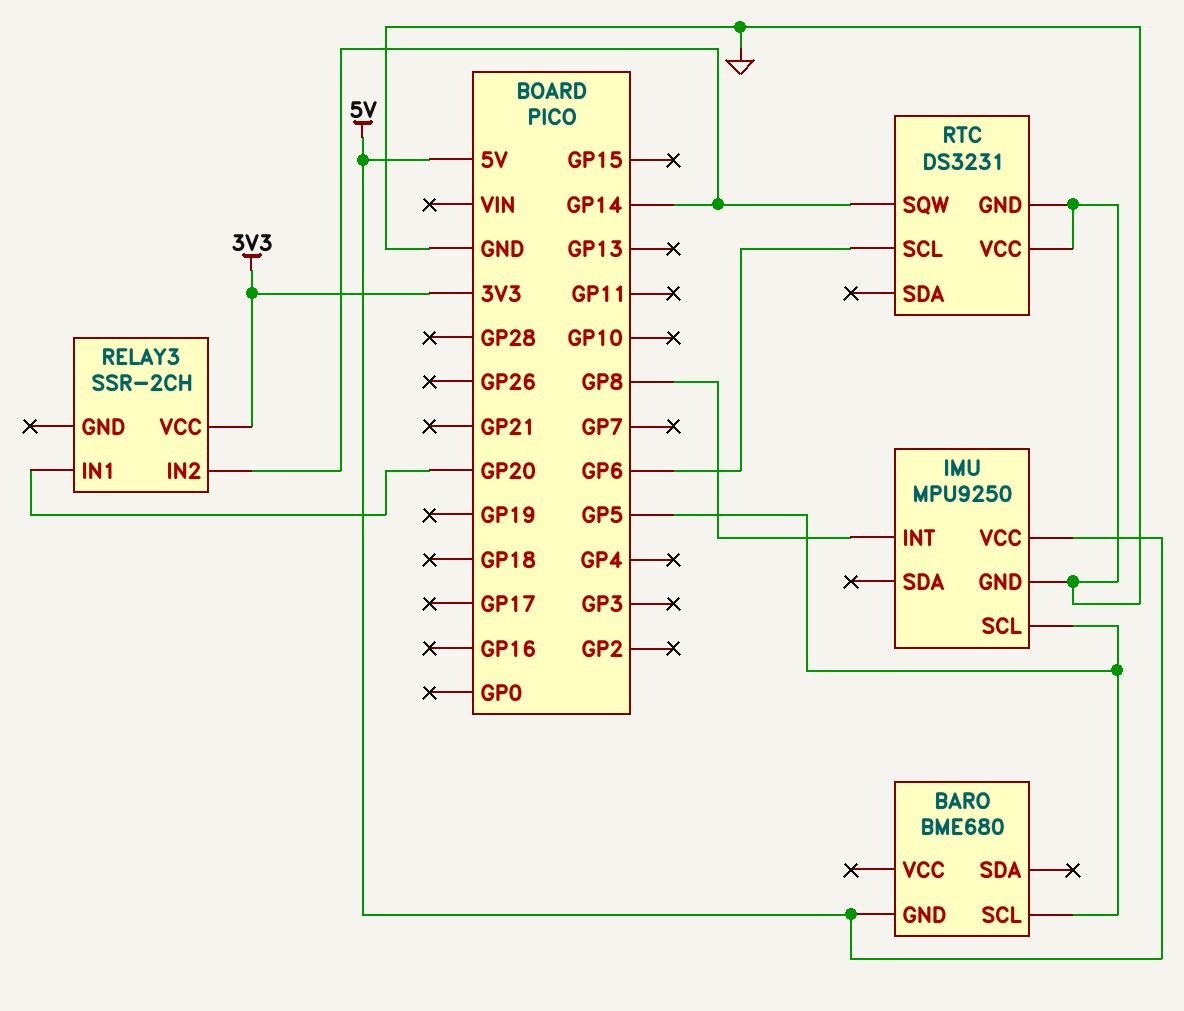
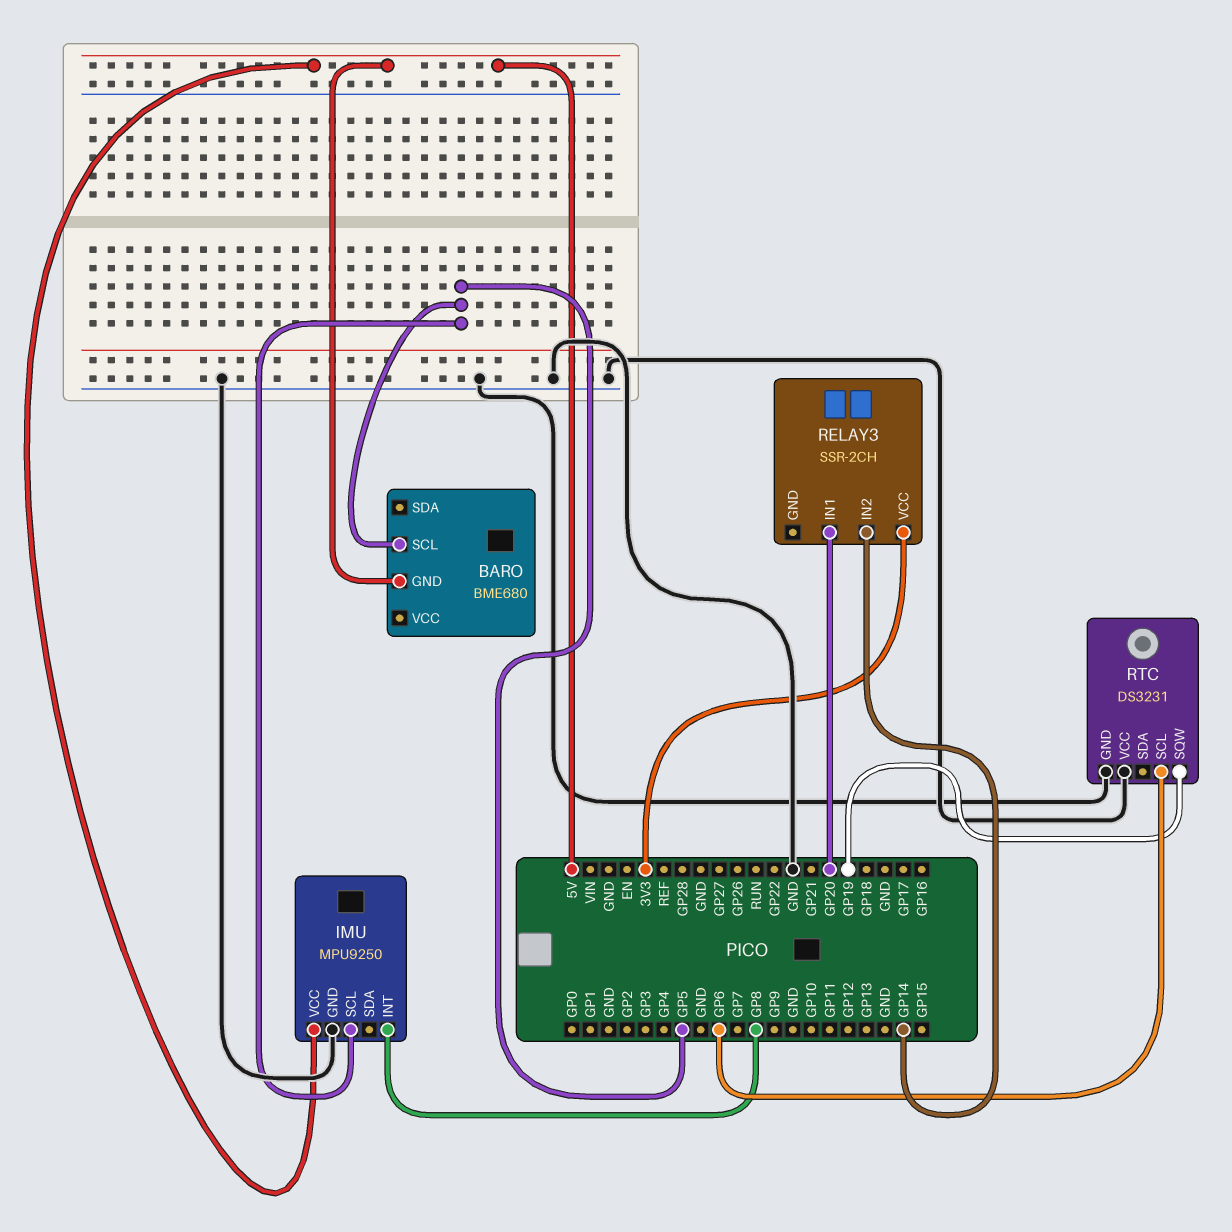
RTC pin SQW: GP14 -> GP19

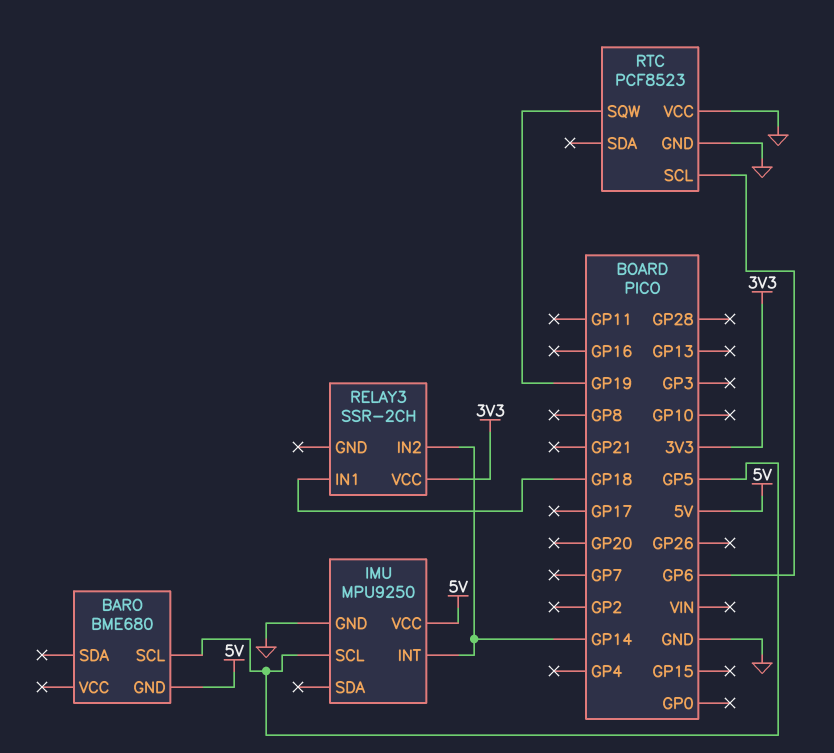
IMU pin INT: GP8 -> GP14
RELAY3 pin IN1: GP20 -> GP18
RTC: DS3231 -> PCF8523

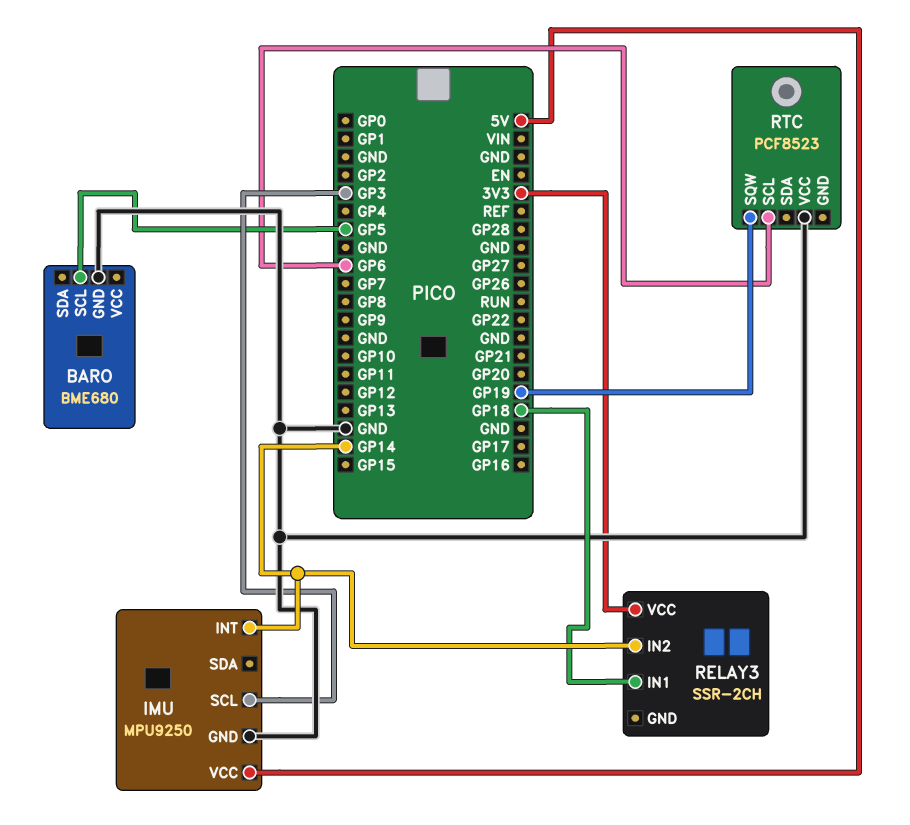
BARO pin GND: 5V -> GND
IMU pin SCL: GP5 -> GP3
RTC pin GND: GND -> none

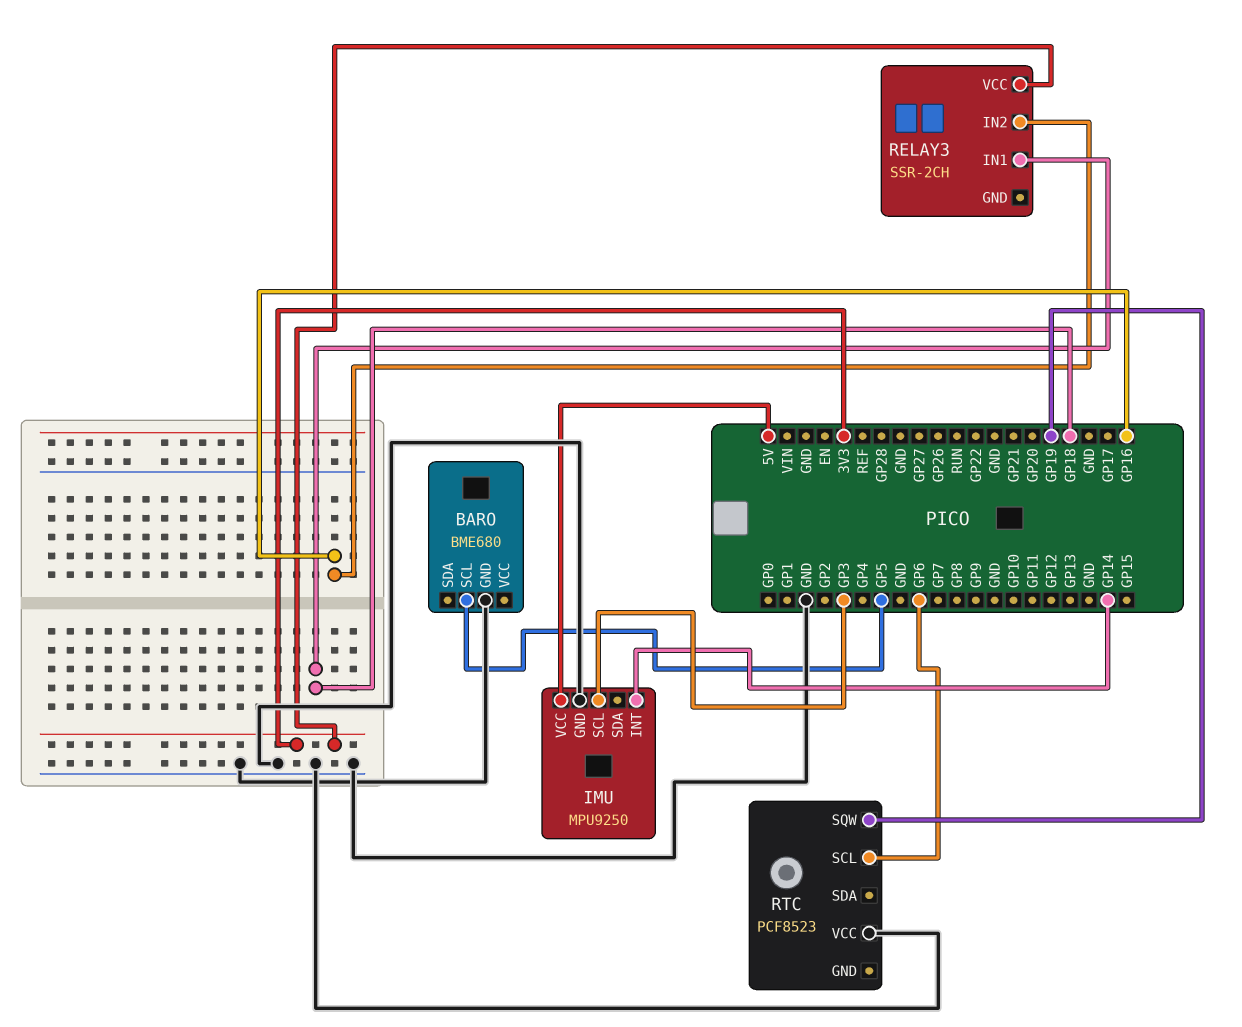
RELAY3 pin IN2: GP14 -> GP16

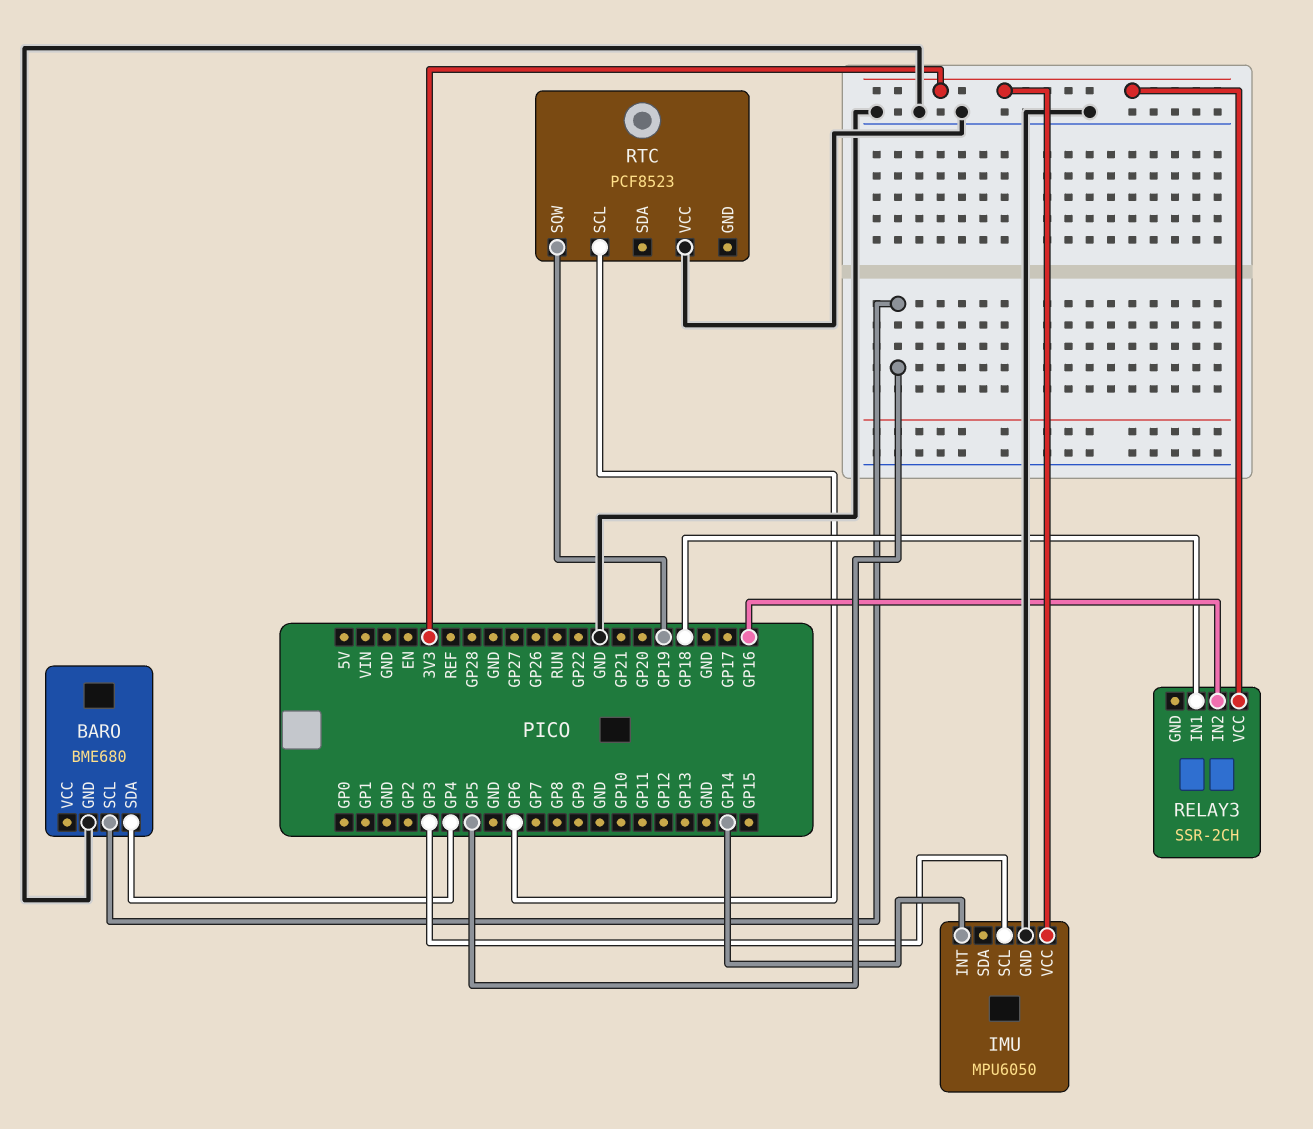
BARO pin SDA: none -> GP4
IMU: MPU9250 -> MPU6050
IMU pin VCC: 5V -> 3V3

